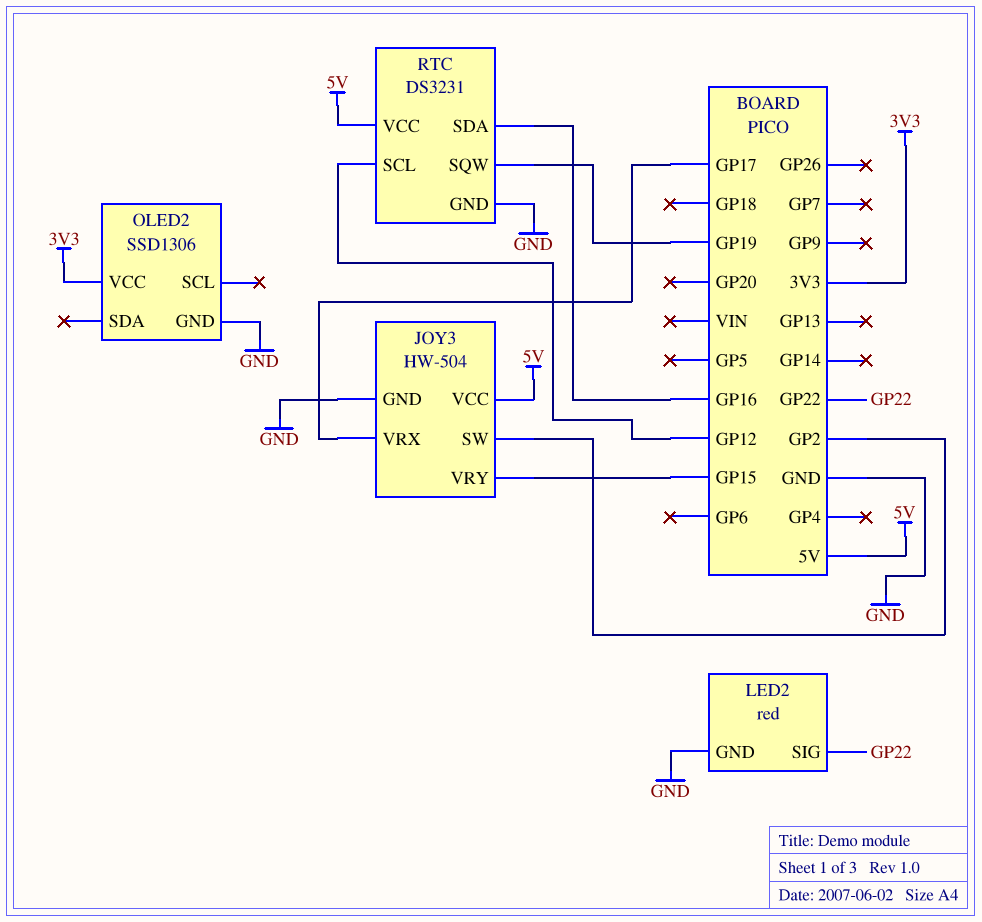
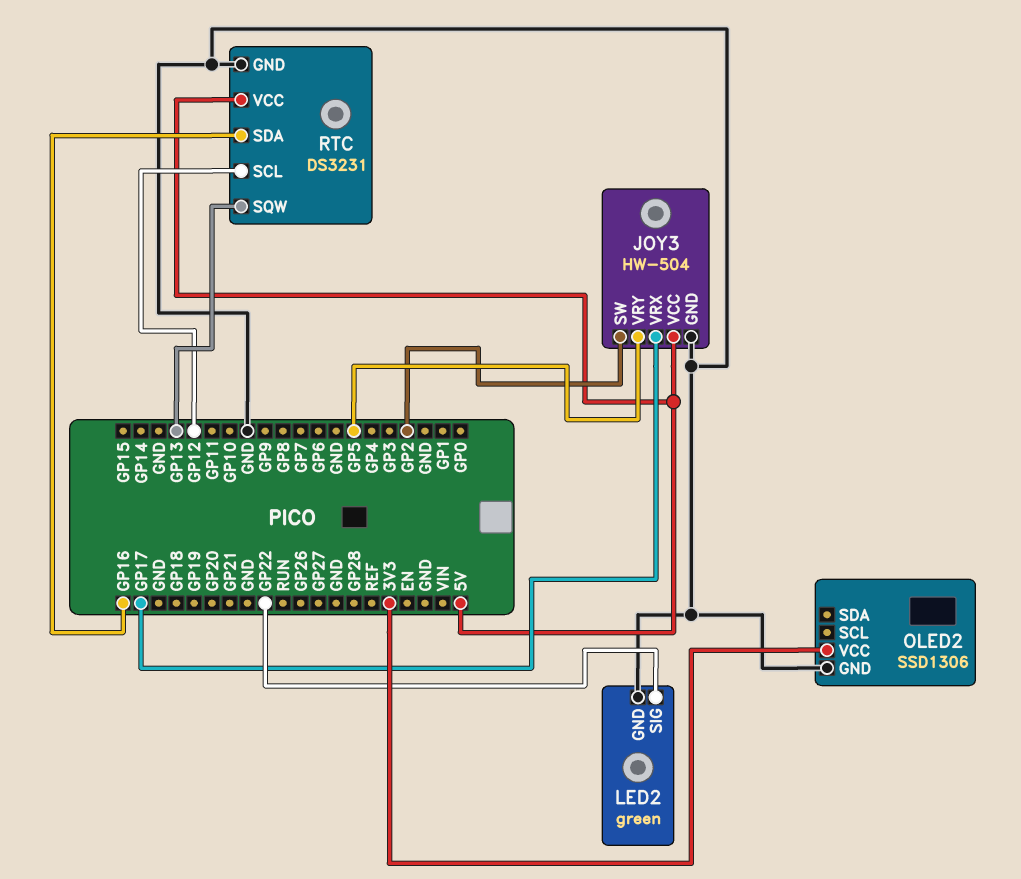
JOY3 pin VRY: GP15 -> GP5
LED2: red -> green
RTC pin SQW: GP19 -> GP13

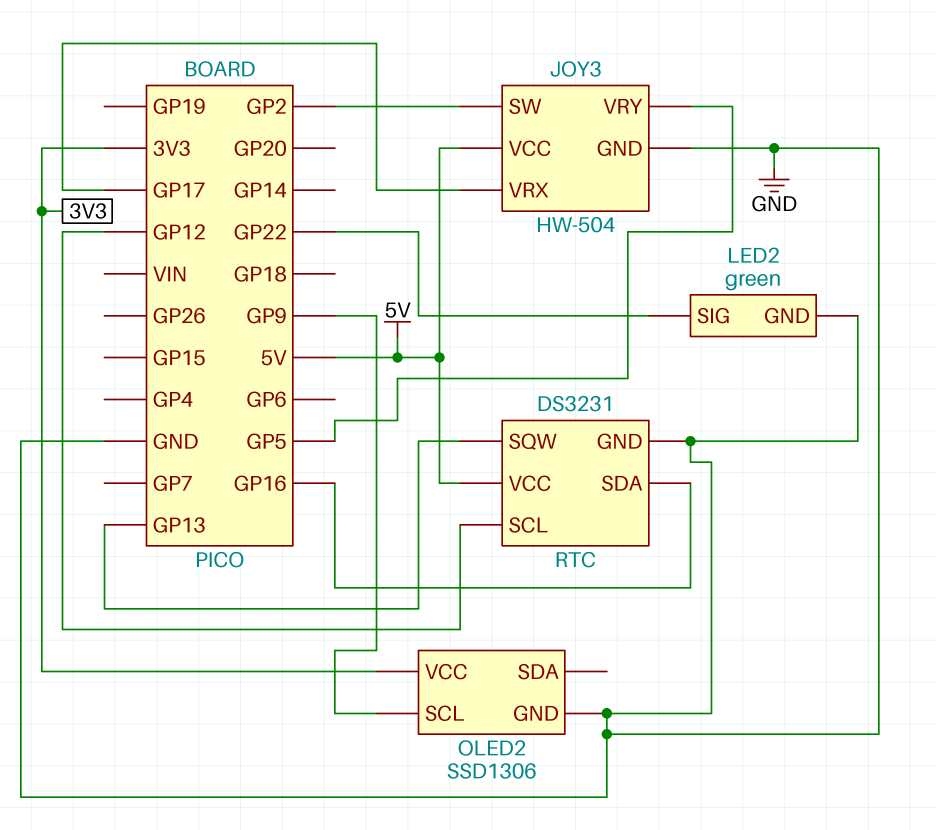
OLED2 pin SCL: none -> GP9

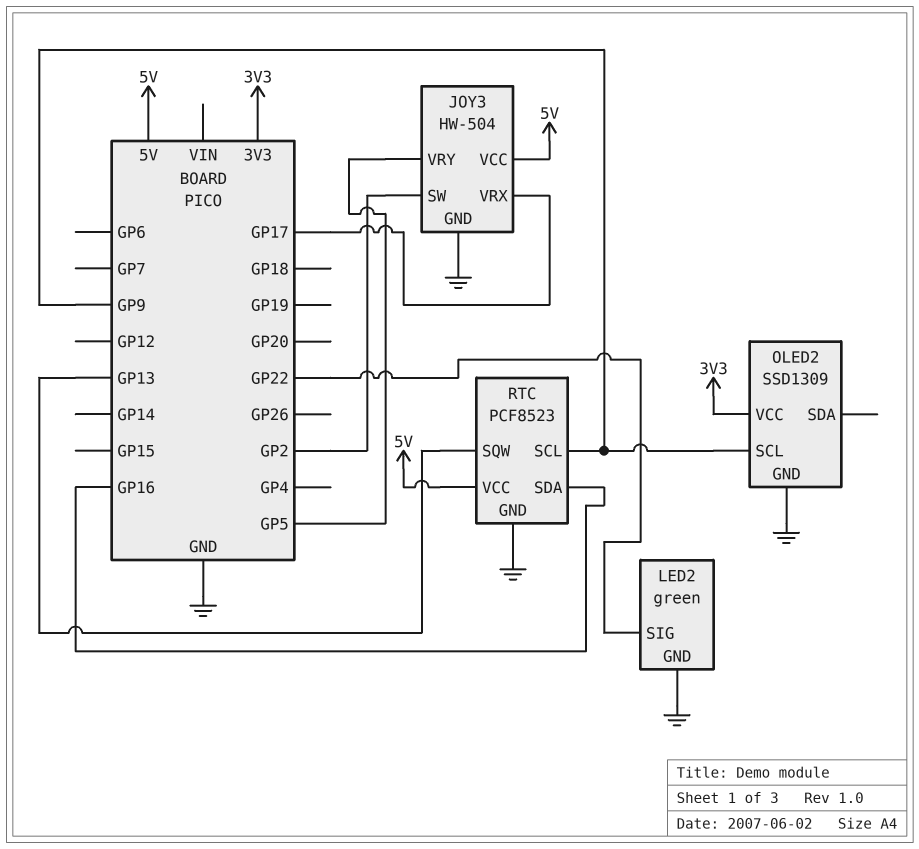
OLED2: SSD1306 -> SSD1309
RTC: DS3231 -> PCF8523
RTC pin SCL: GP12 -> GP9

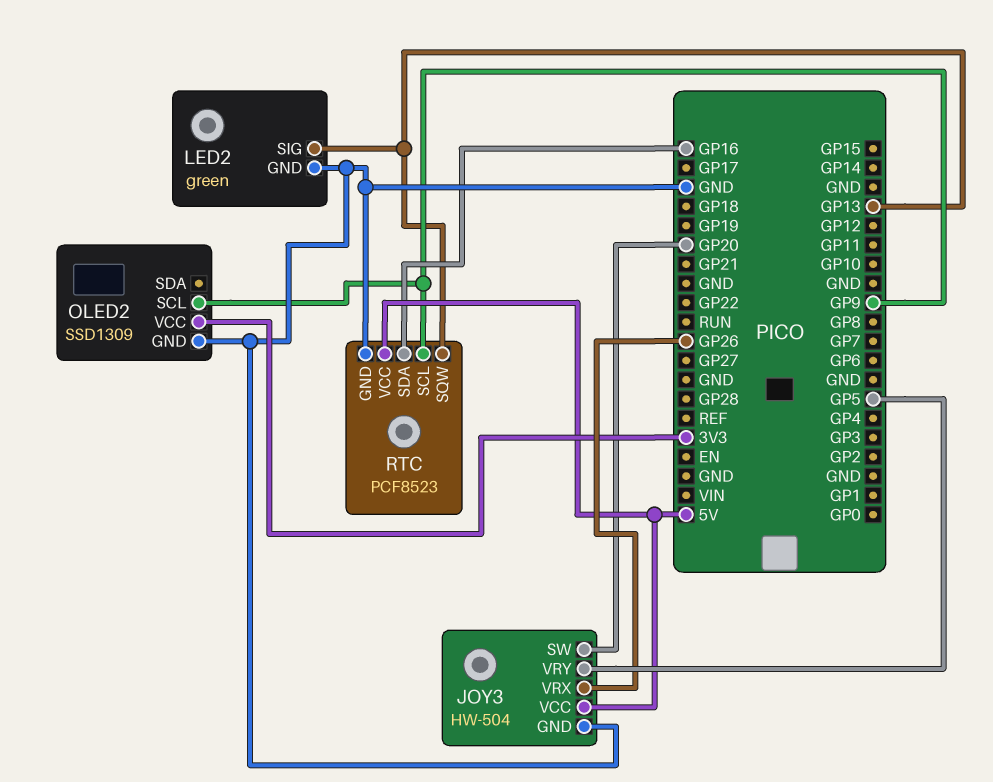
JOY3 pin SW: GP2 -> GP20
JOY3 pin VRX: GP17 -> GP26
LED2 pin SIG: GP22 -> GP13

